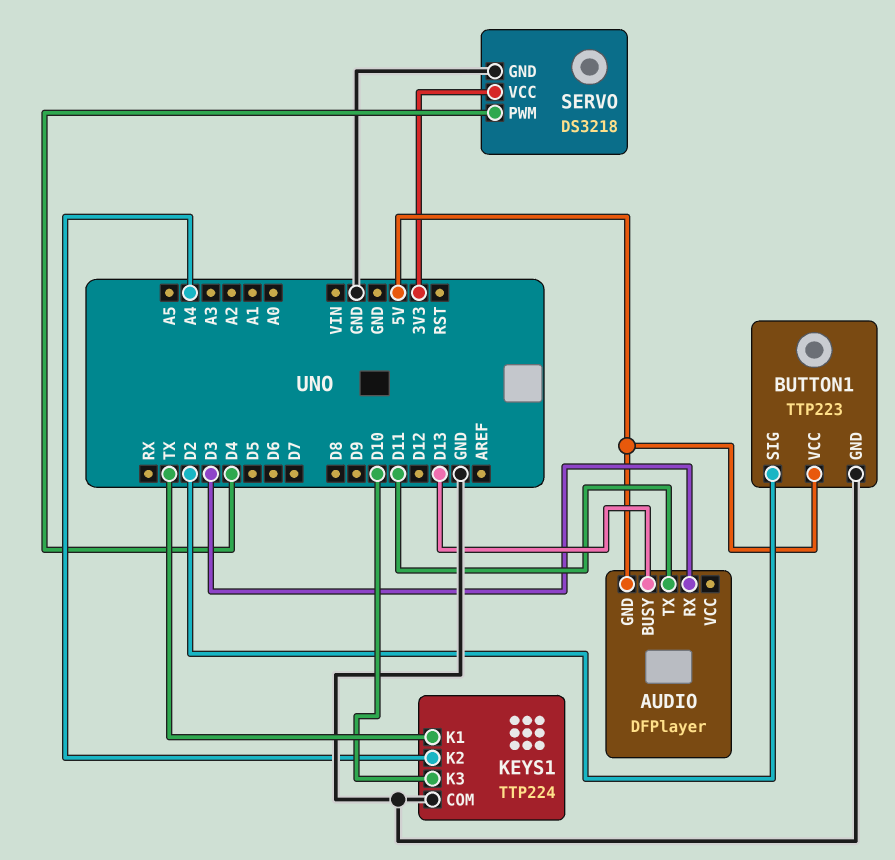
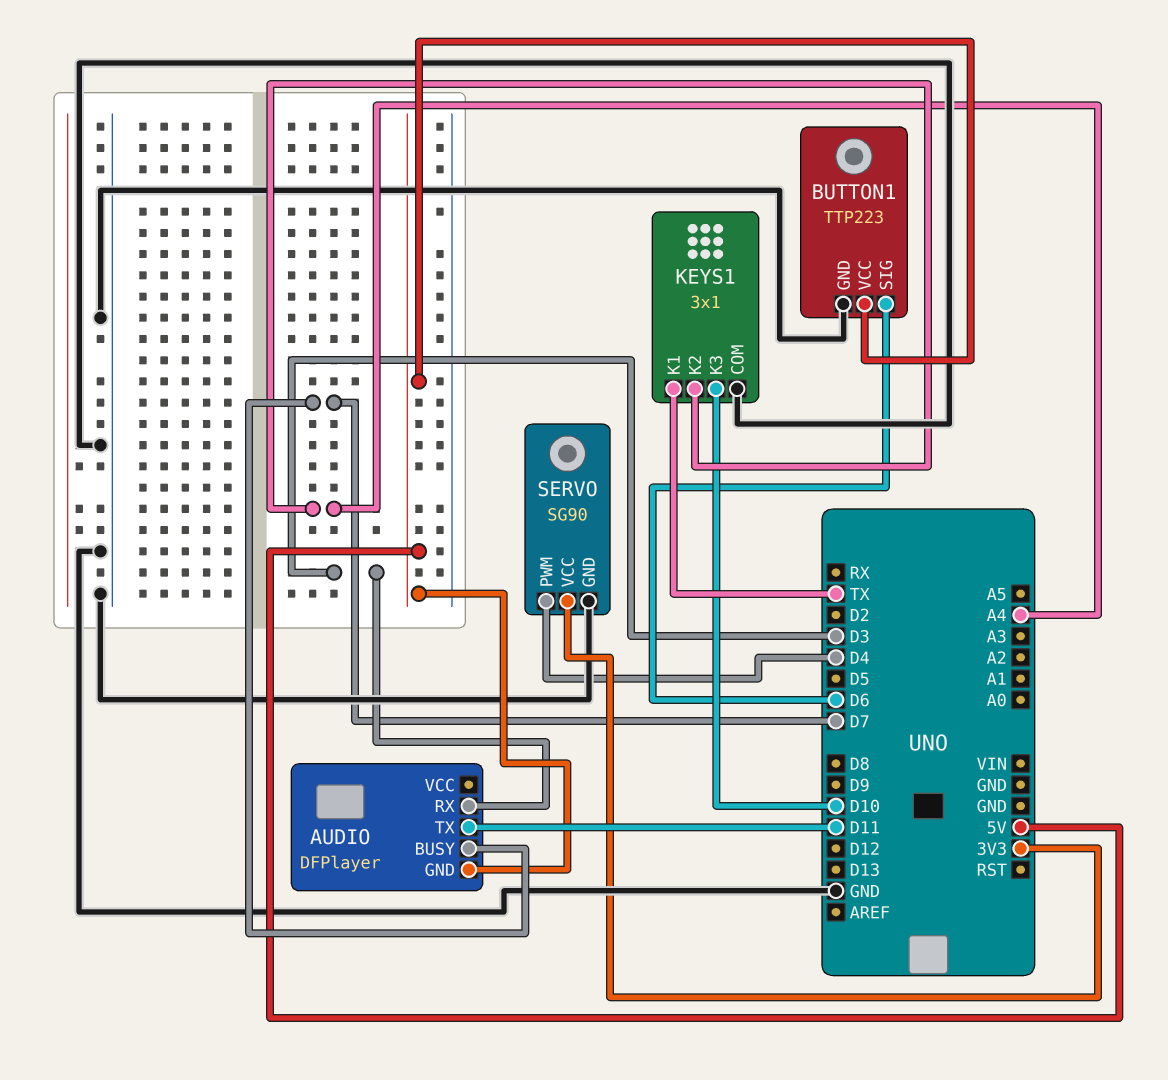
AUDIO pin BUSY: D13 -> D7
BUTTON1 pin SIG: D2 -> D6
KEYS1: TTP224 -> 3x1
SERVO: DS3218 -> SG90

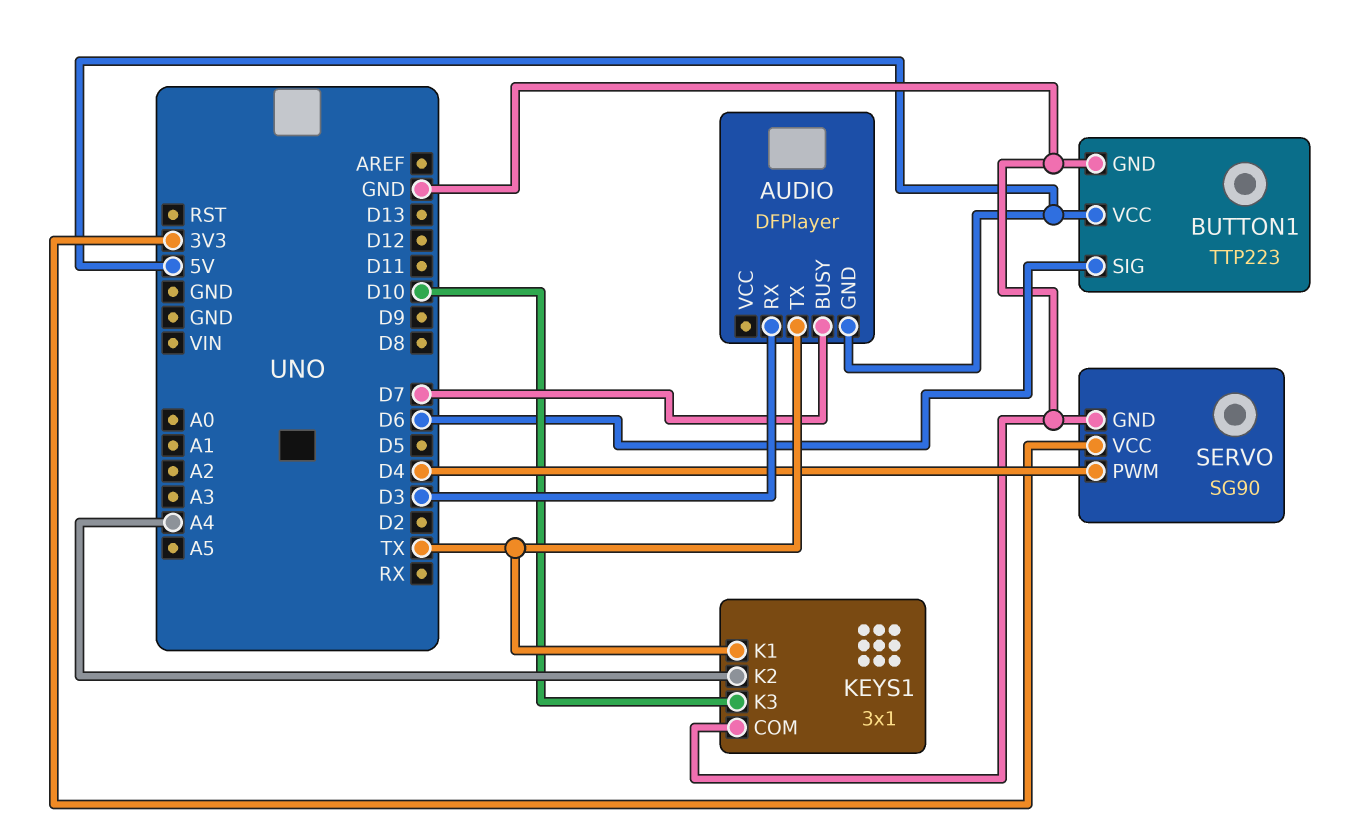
AUDIO pin TX: D11 -> TX

